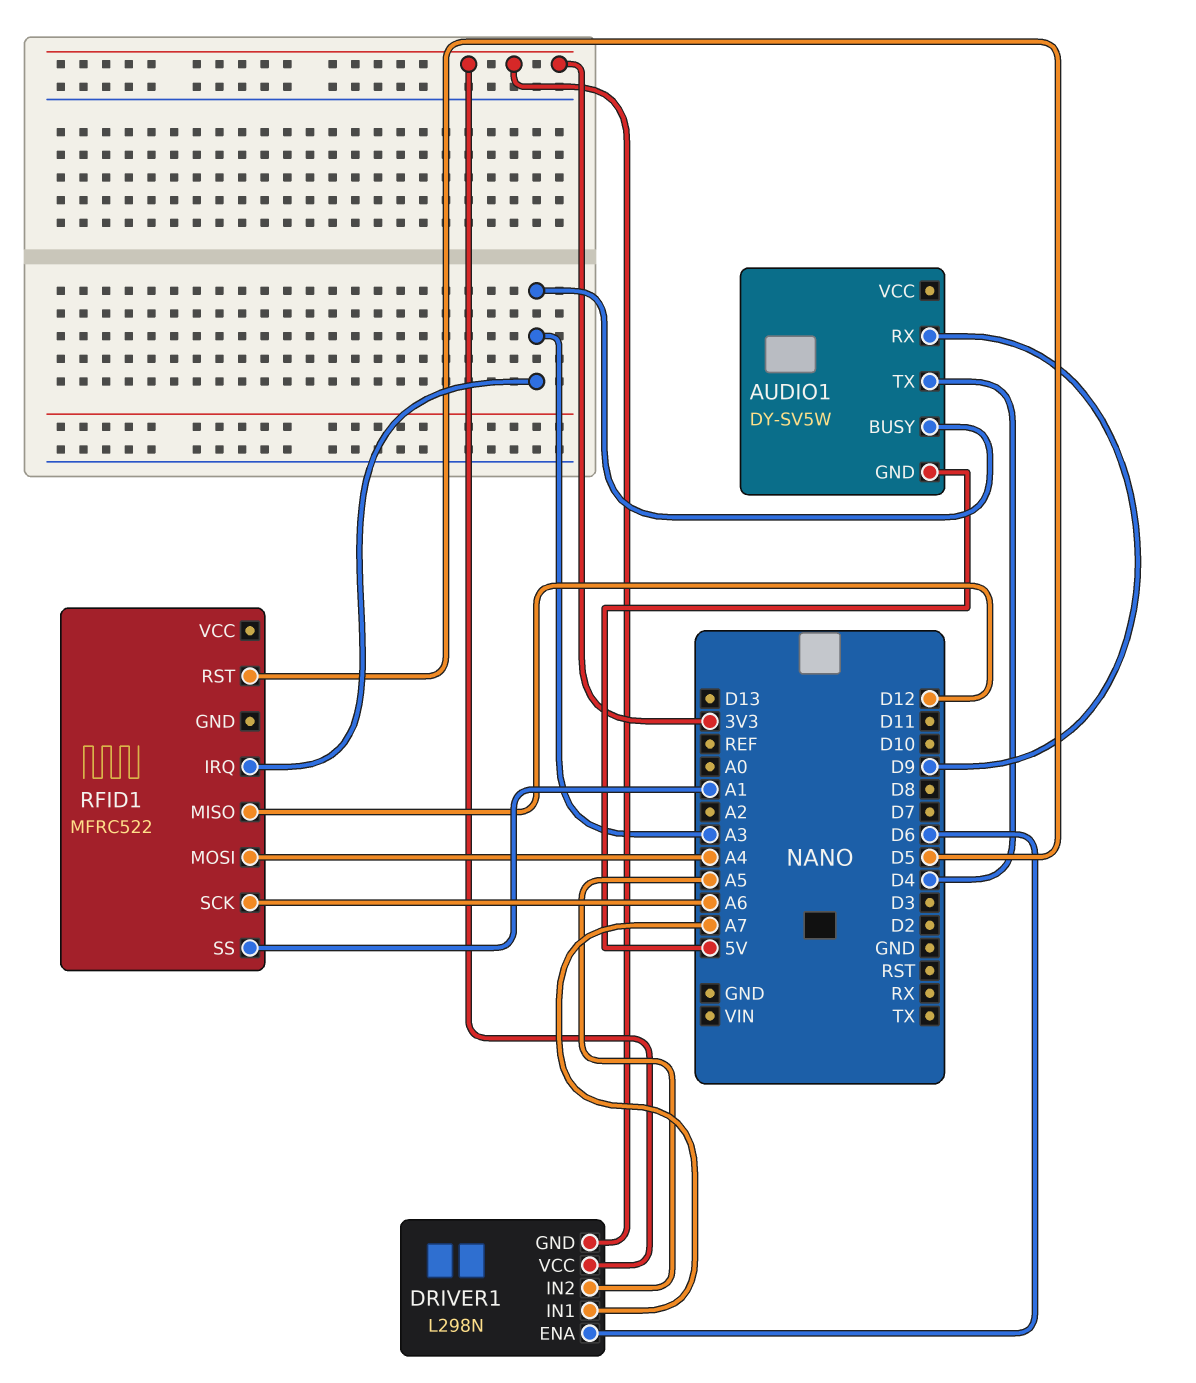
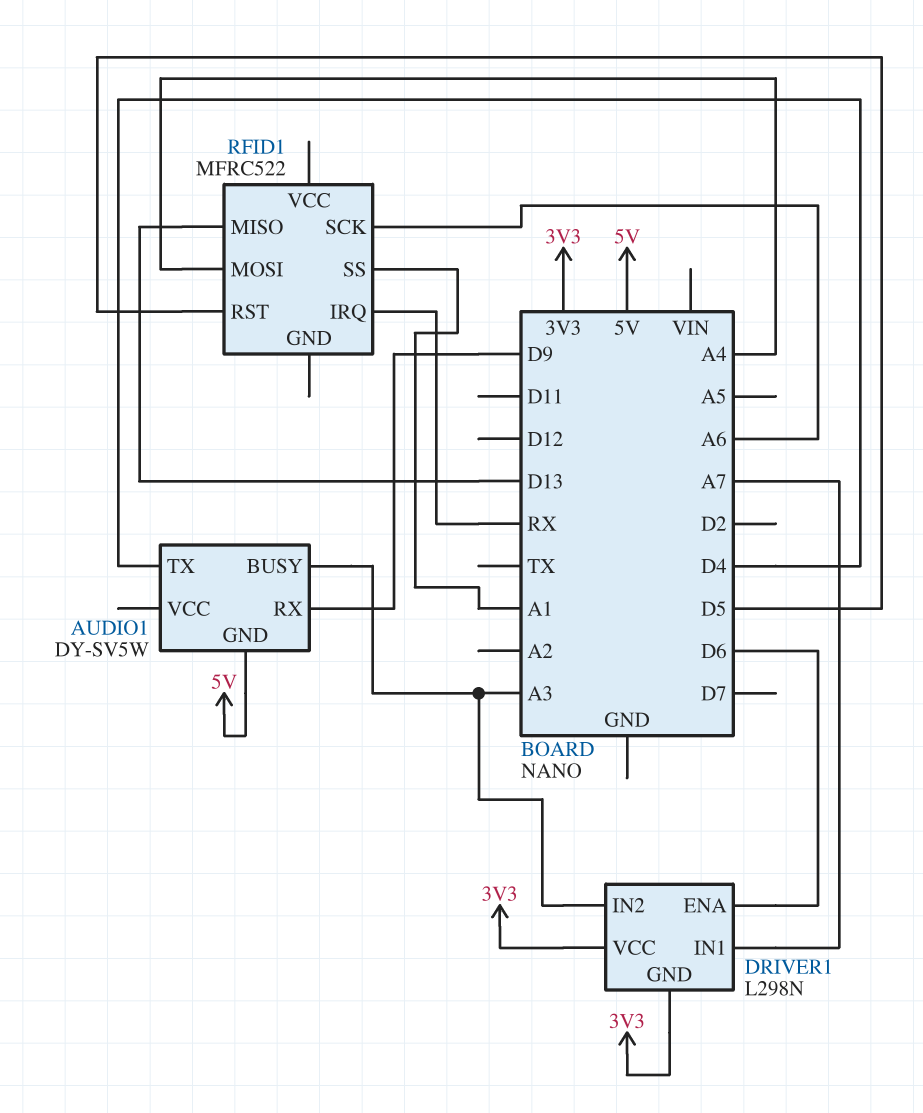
DRIVER1 pin IN2: A5 -> A3
RFID1 pin IRQ: A3 -> RX
RFID1 pin MISO: D12 -> D13

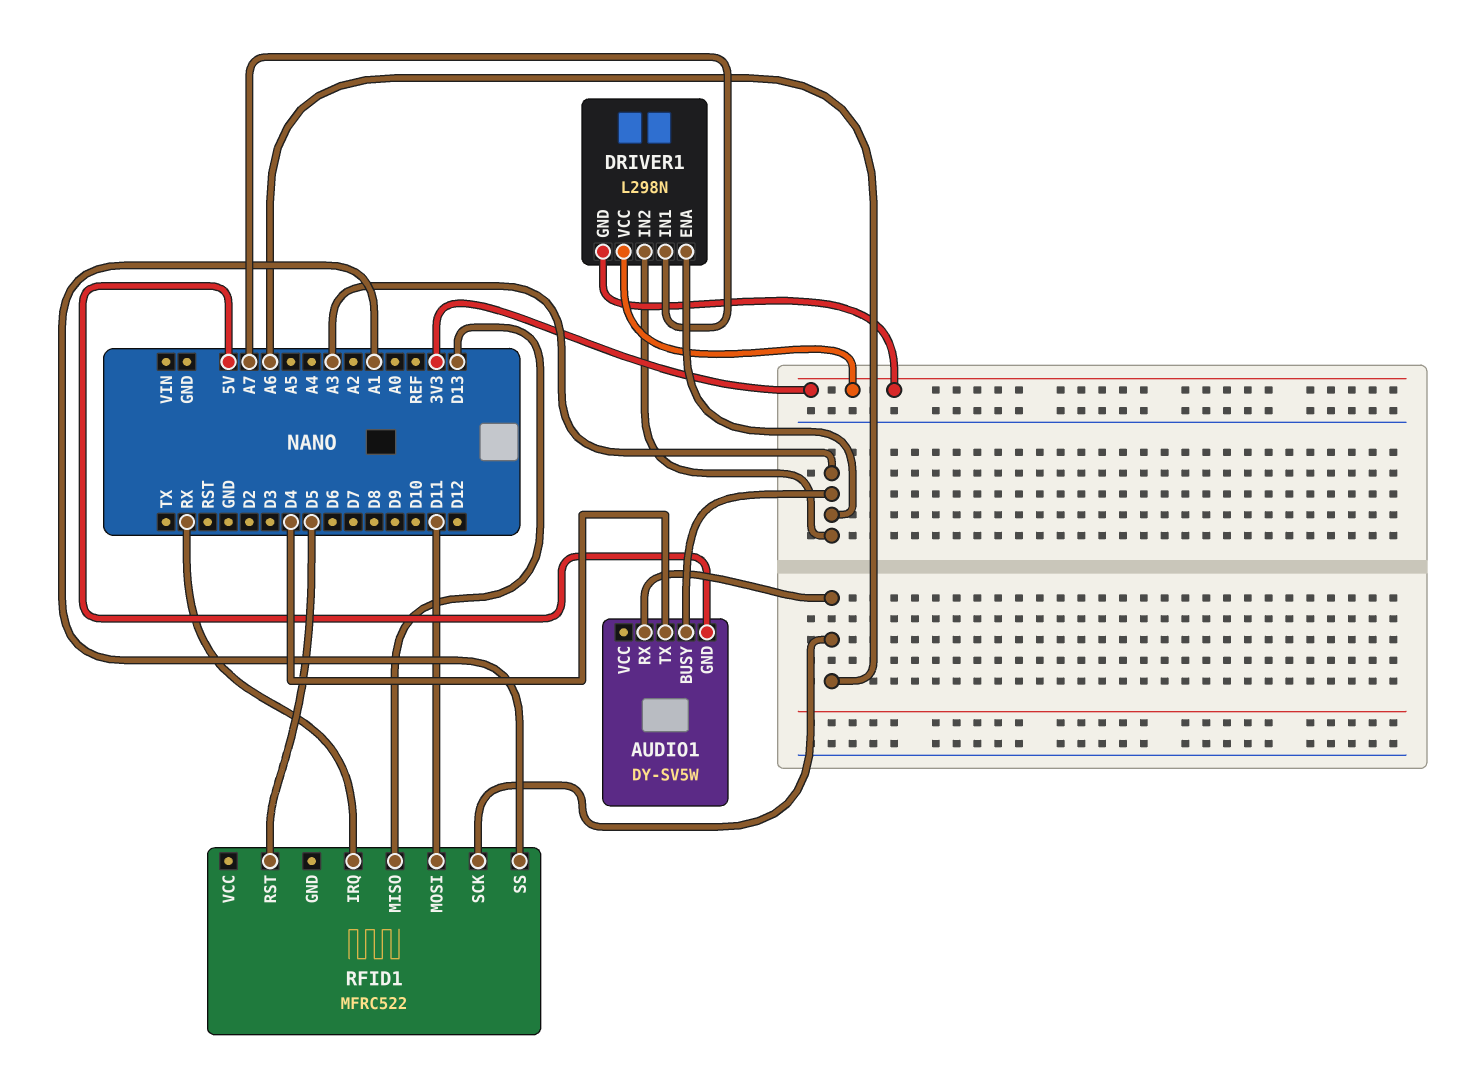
AUDIO1 pin RX: D9 -> A6
DRIVER1 pin ENA: D6 -> A3
RFID1 pin MOSI: A4 -> D11

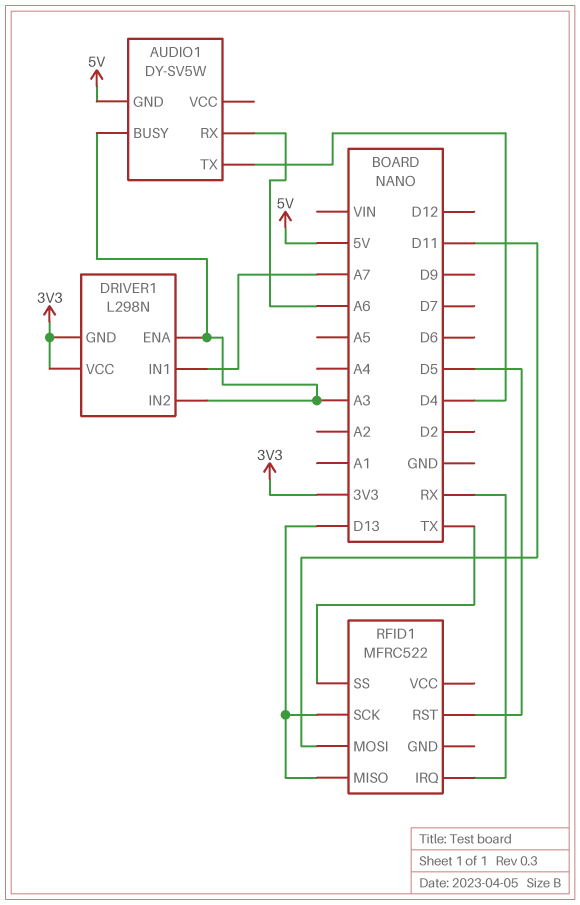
RFID1 pin SCK: A6 -> D13
RFID1 pin SS: A1 -> TX

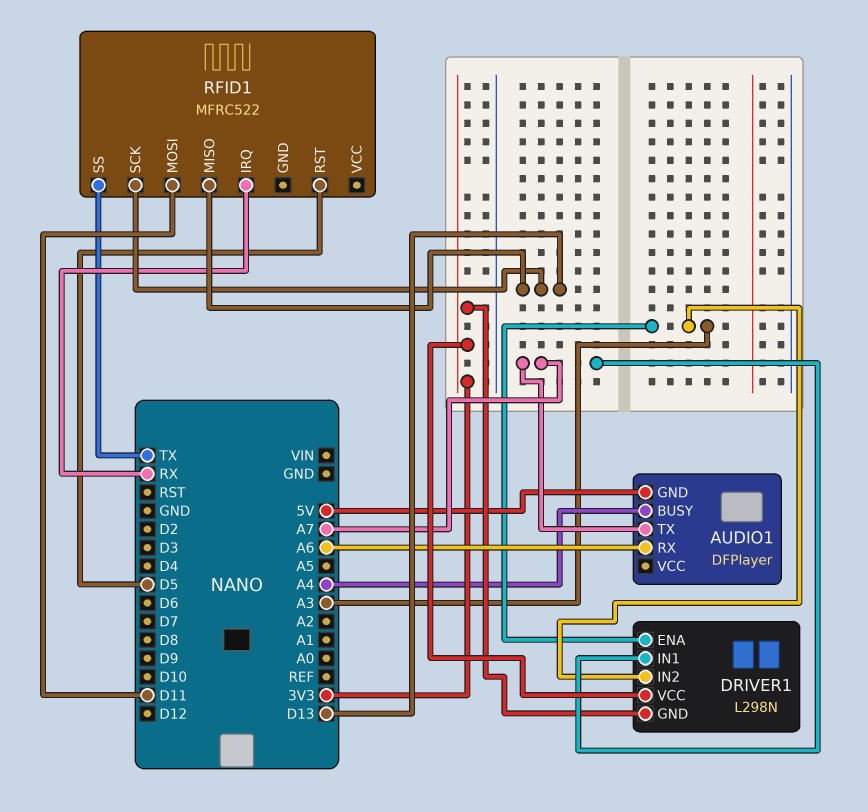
AUDIO1: DY-SV5W -> DFPlayer
AUDIO1 pin BUSY: A3 -> A4
AUDIO1 pin TX: D4 -> A7

